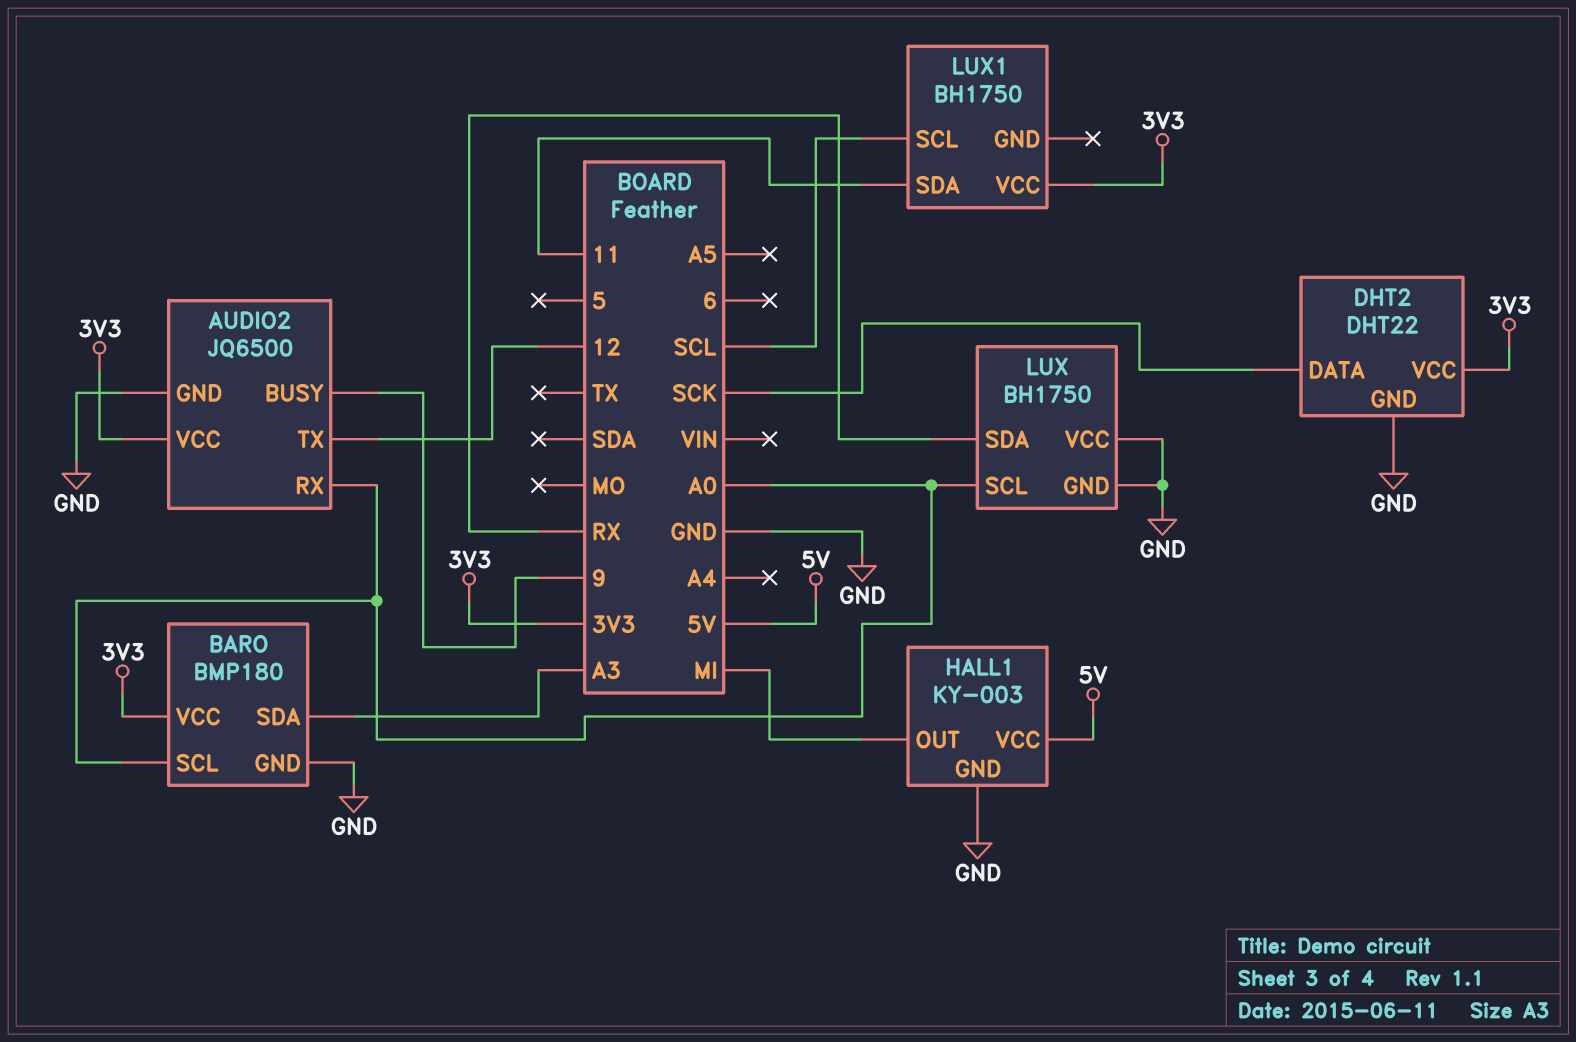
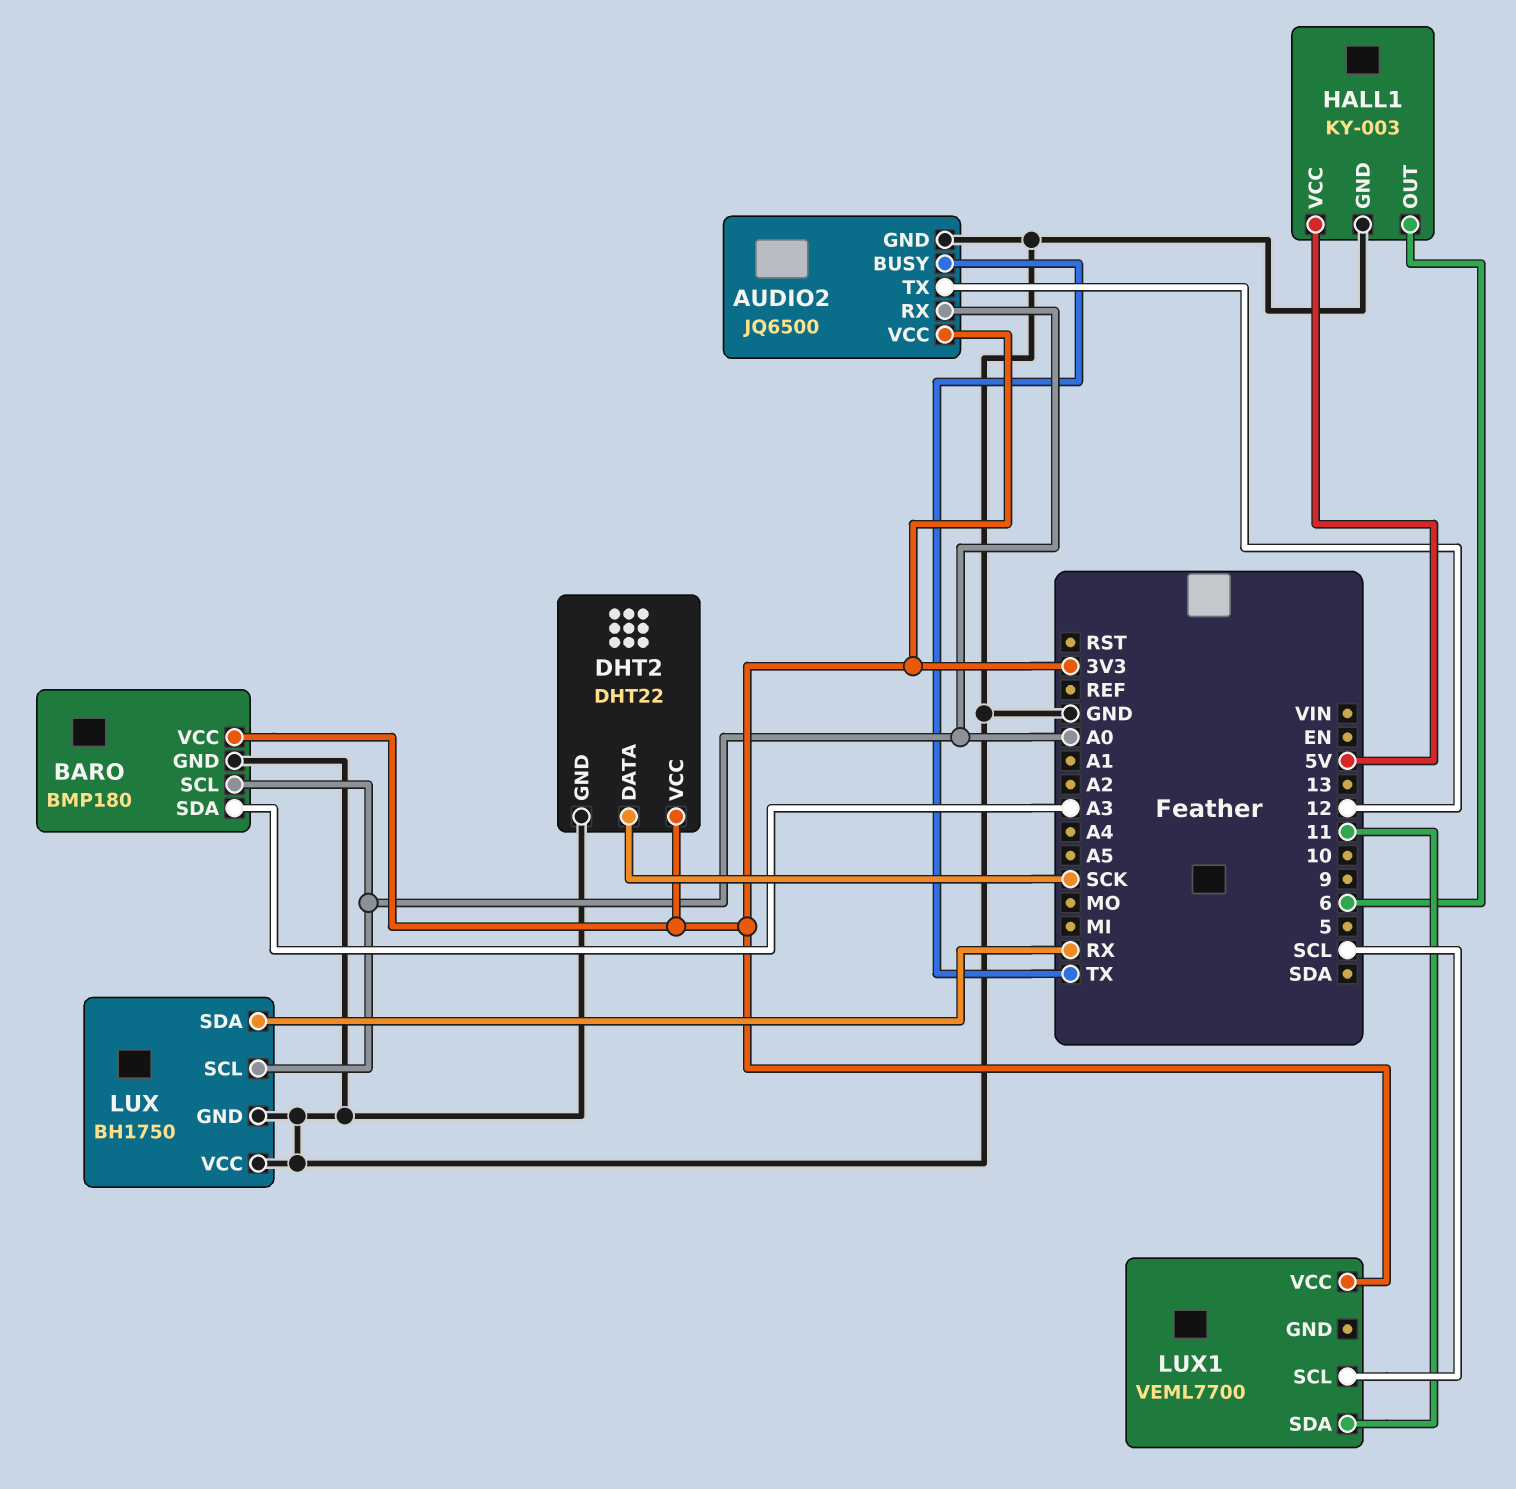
AUDIO2 pin BUSY: 9 -> TX
HALL1 pin OUT: MI -> 6
LUX1: BH1750 -> VEML7700

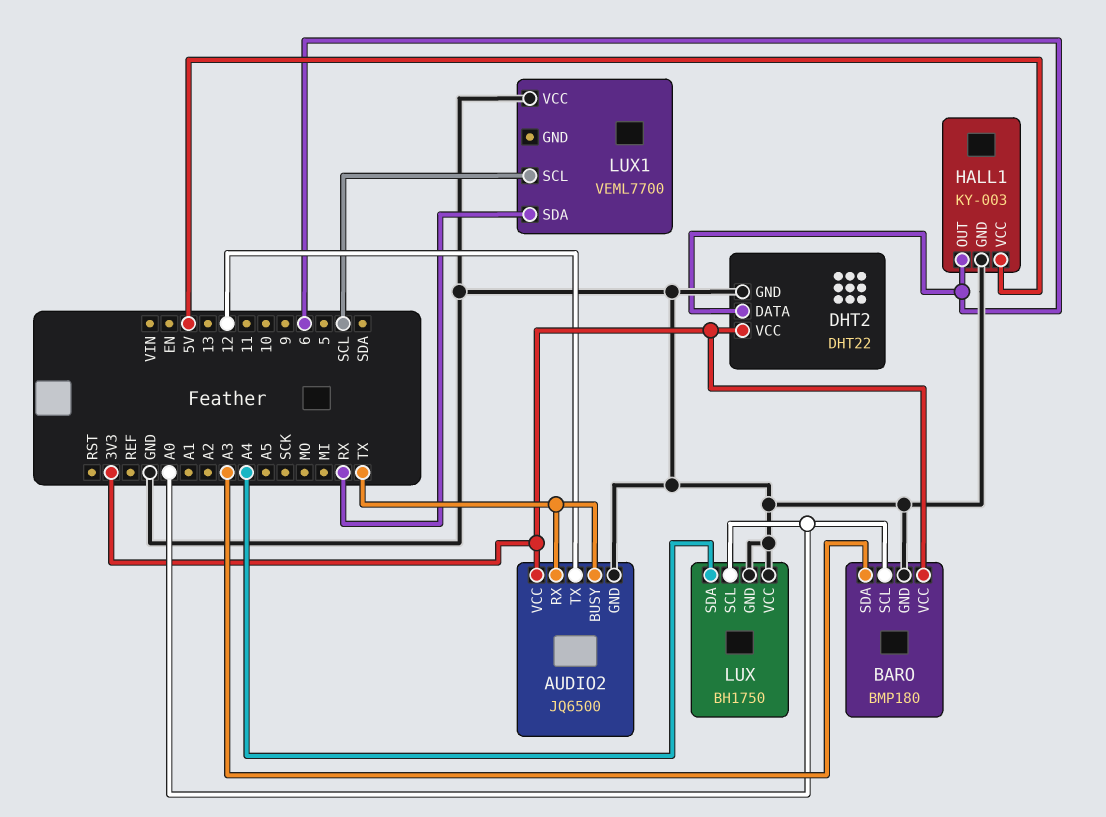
AUDIO2 pin RX: A0 -> TX
DHT2 pin DATA: SCK -> 6
LUX pin SDA: RX -> A4
LUX1 pin SDA: 11 -> RX
LUX1 pin VCC: 3V3 -> GND

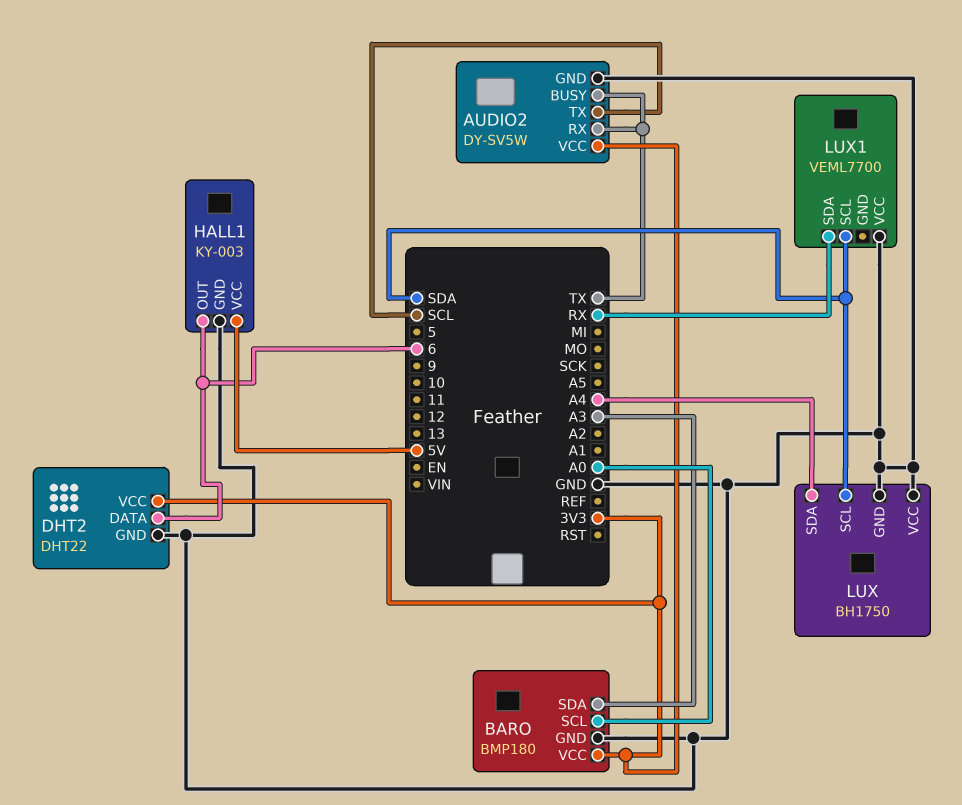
AUDIO2: JQ6500 -> DY-SV5W
AUDIO2 pin TX: 12 -> SCL
LUX pin SCL: A0 -> SDA
LUX1 pin SCL: SCL -> SDA

